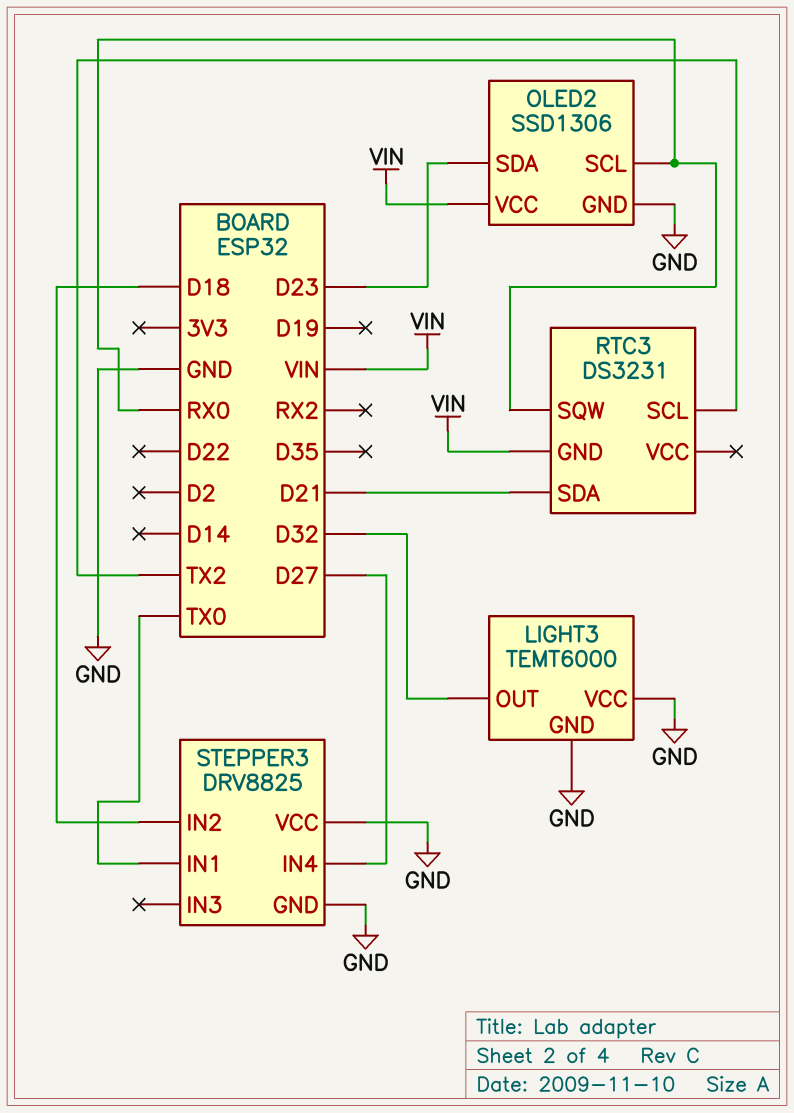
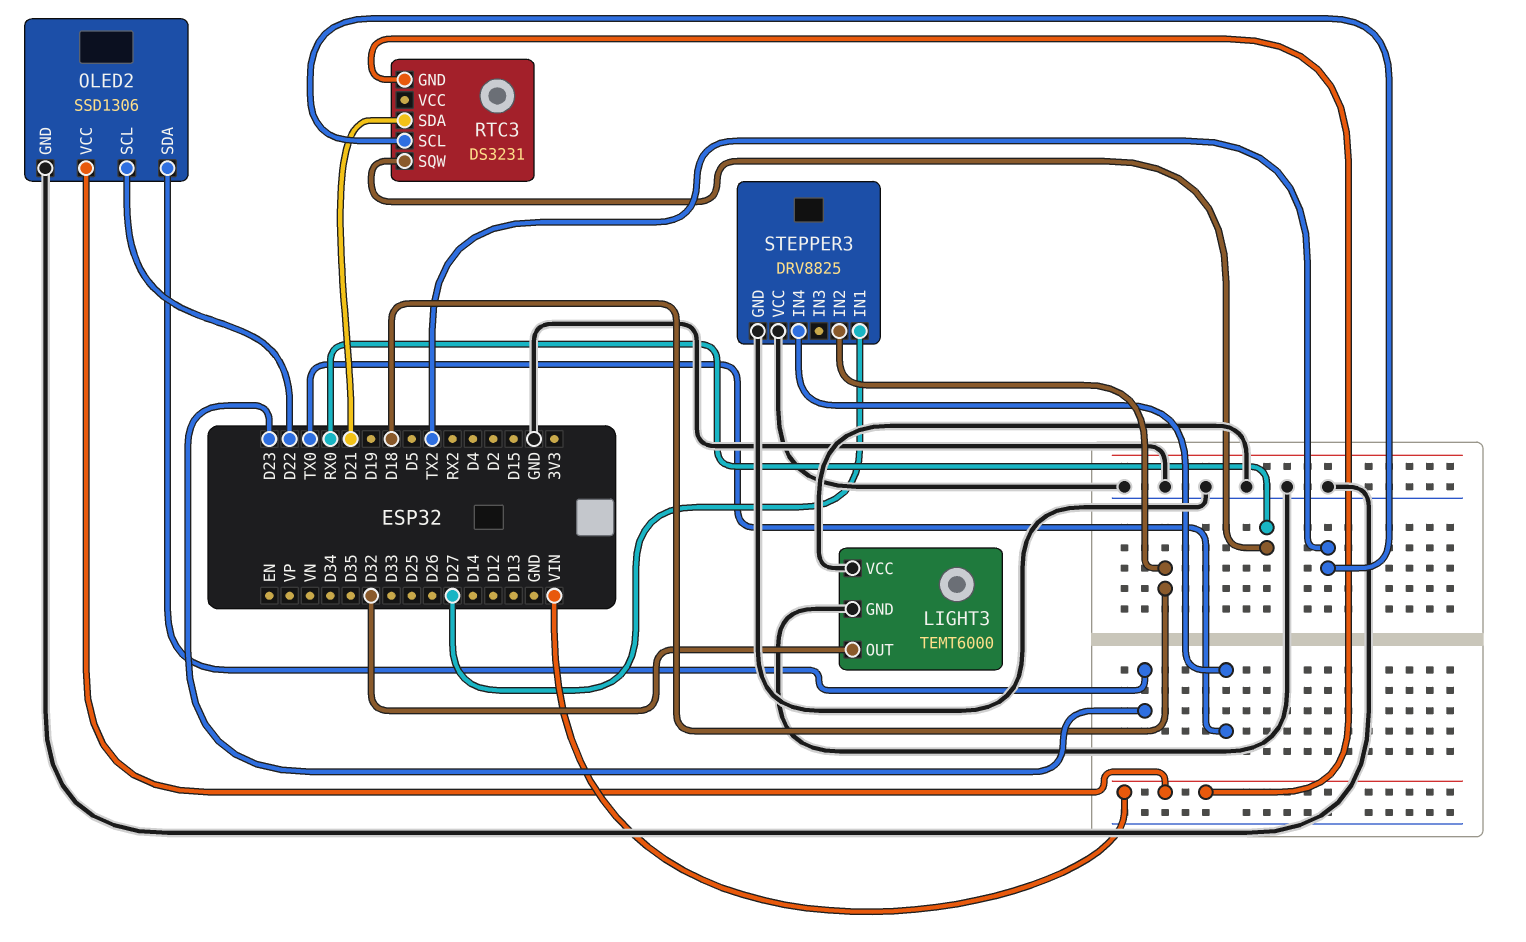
OLED2 pin SCL: RX0 -> D22
STEPPER3 pin IN1: TX0 -> D27
STEPPER3 pin IN4: D27 -> TX0

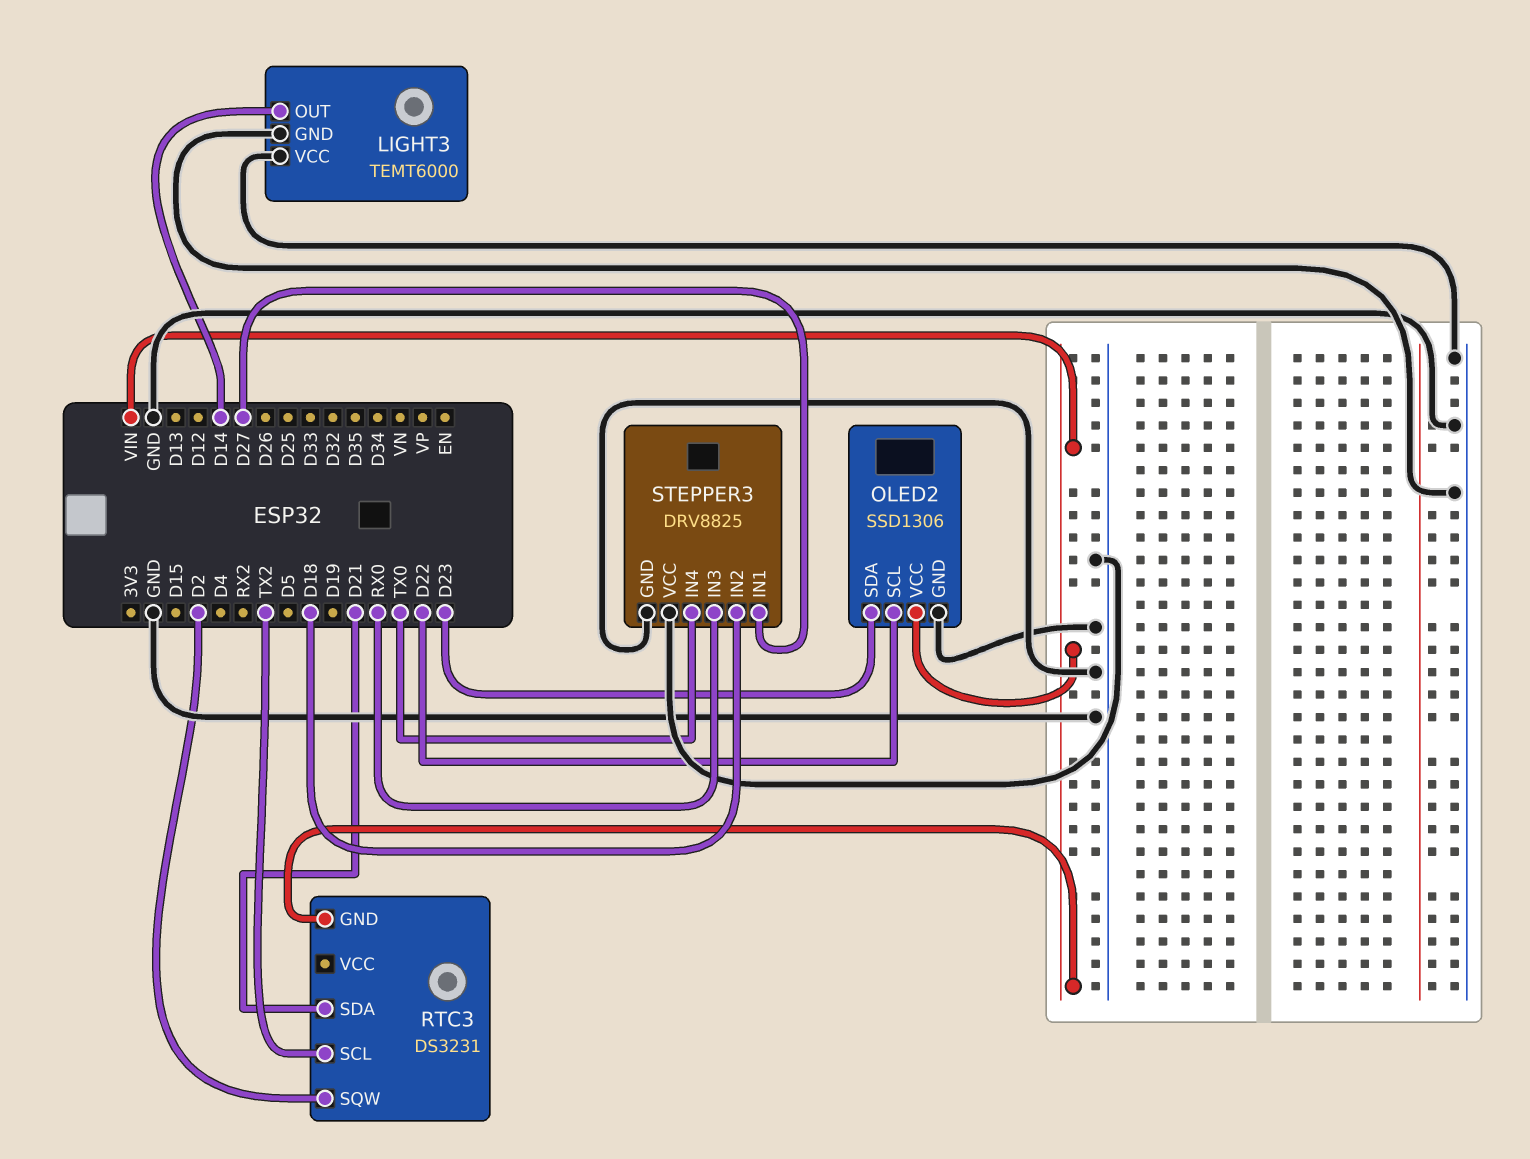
LIGHT3 pin OUT: D32 -> D14
RTC3 pin SQW: RX0 -> D2
STEPPER3 pin IN3: none -> RX0

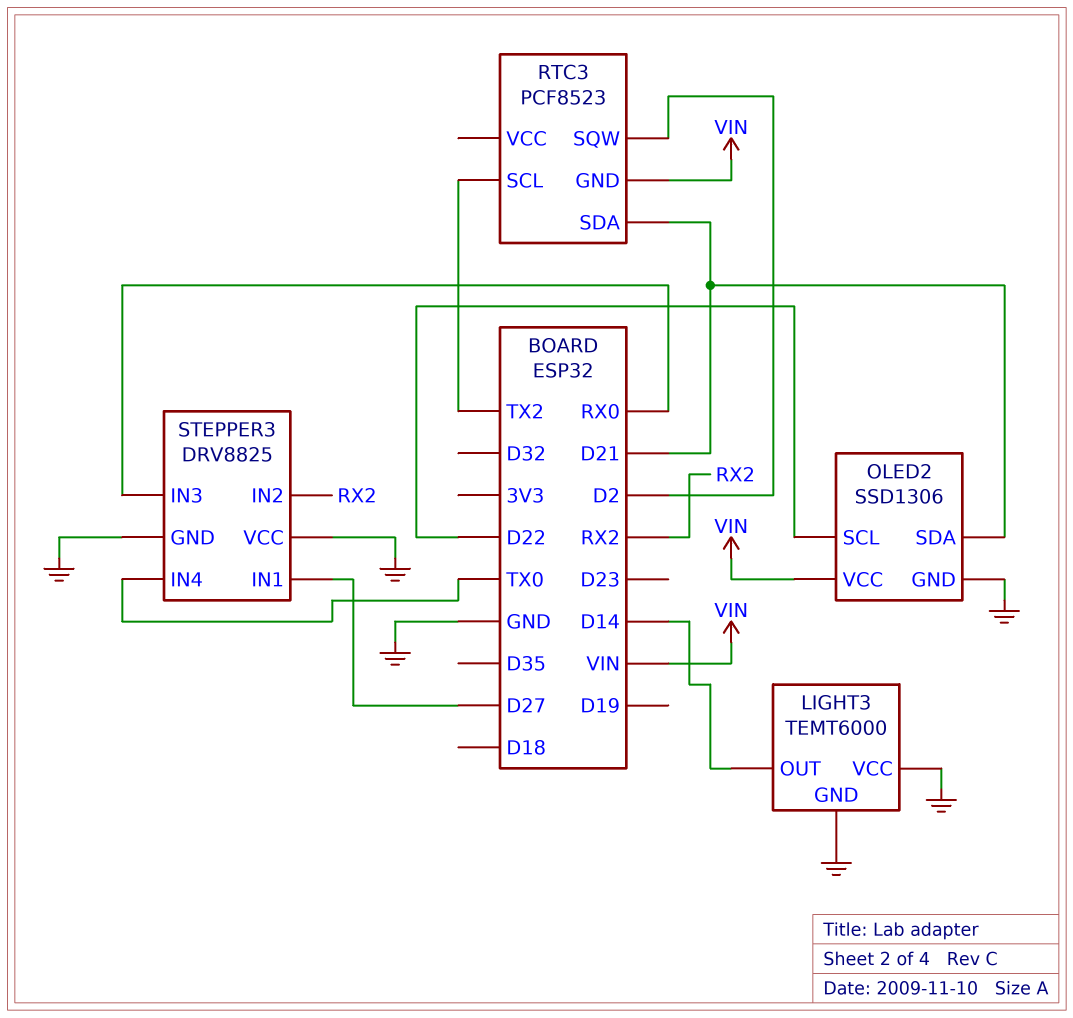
OLED2 pin SDA: D23 -> D21
RTC3: DS3231 -> PCF8523
STEPPER3 pin IN2: D18 -> RX2

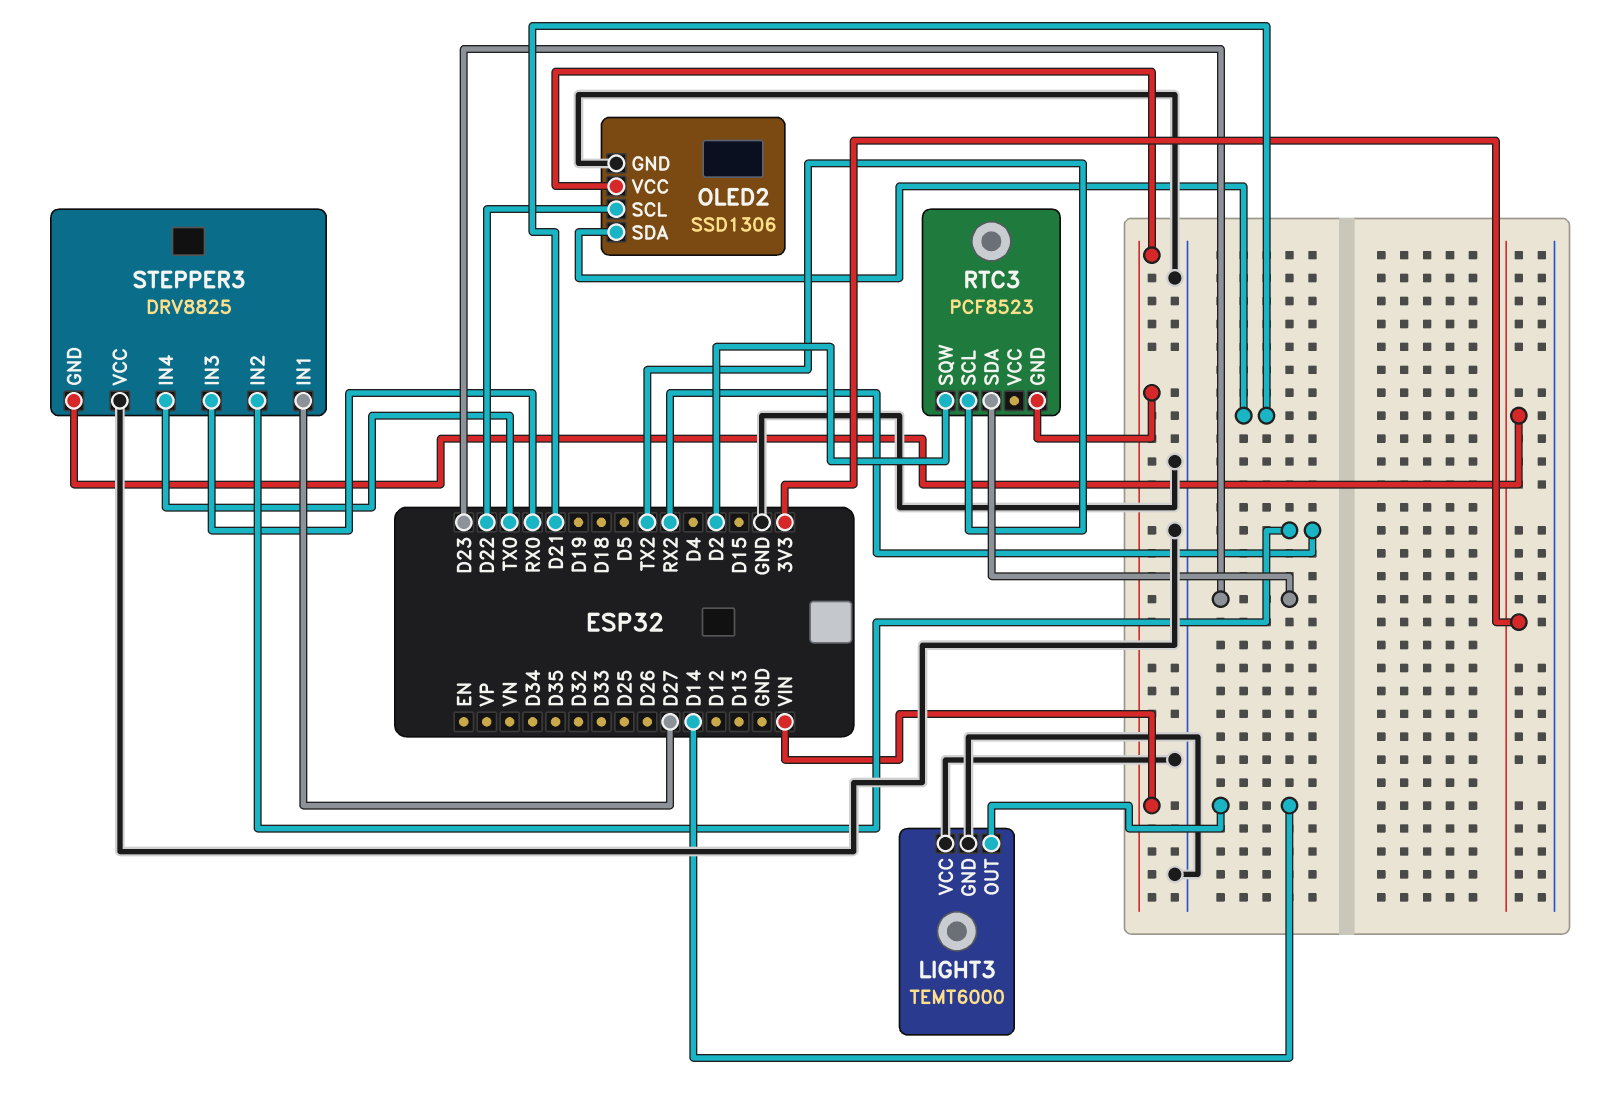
RTC3 pin SDA: D21 -> D23
STEPPER3 pin GND: GND -> 3V3

